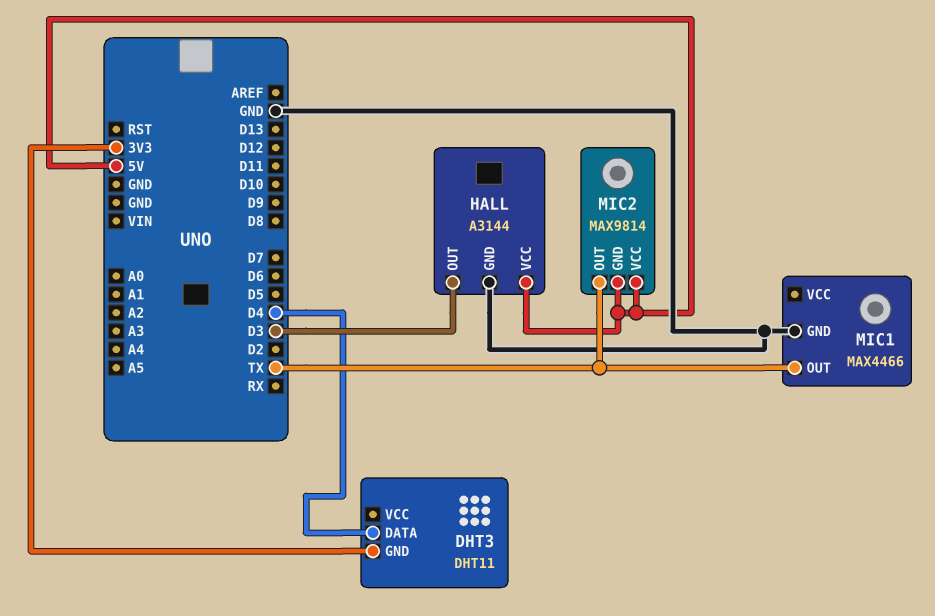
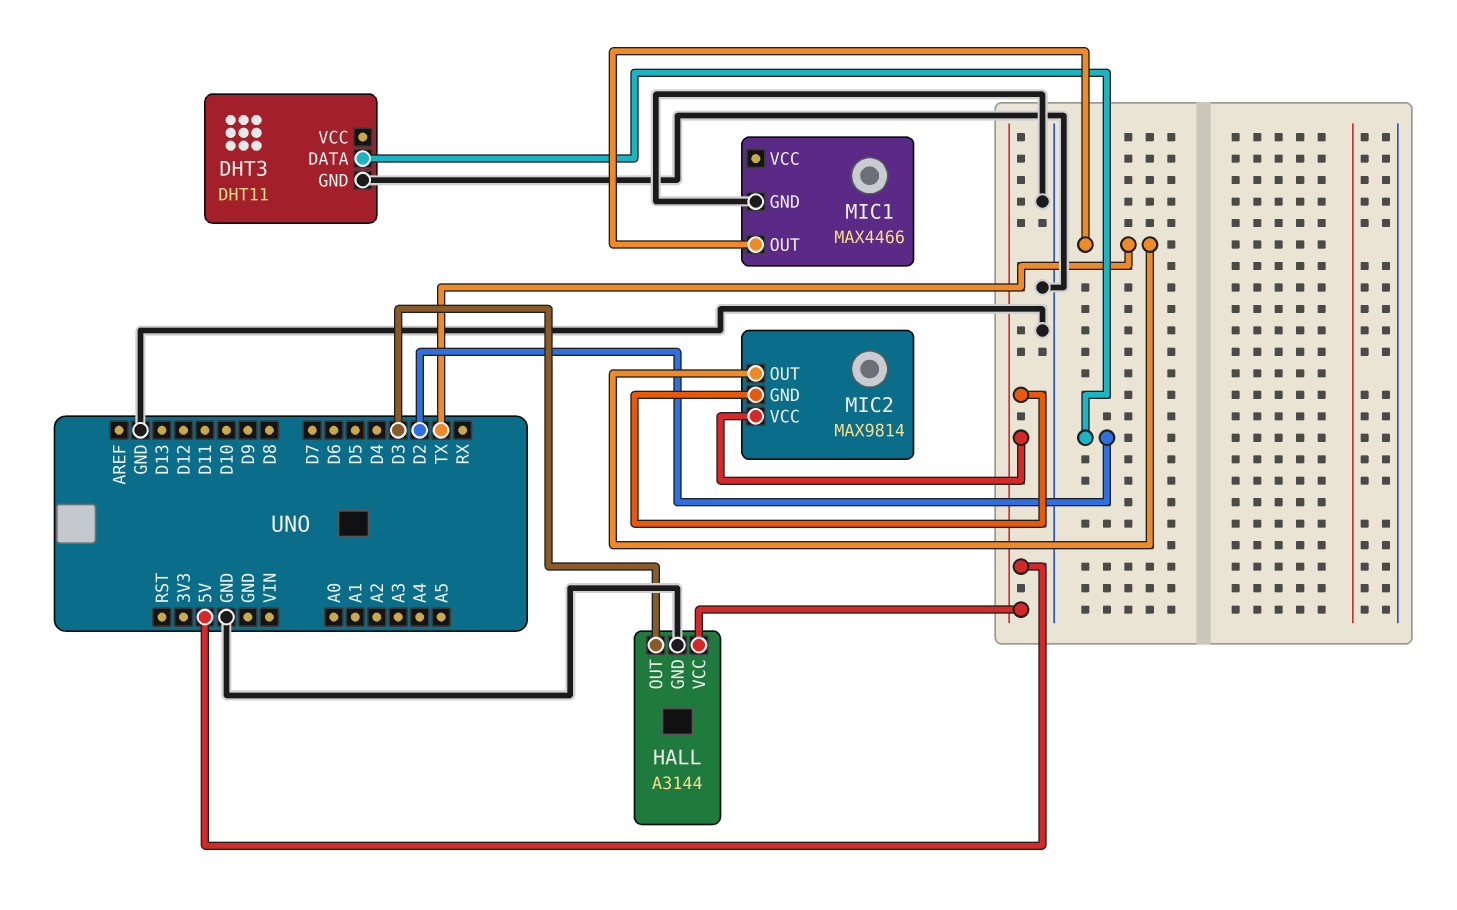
DHT3 pin DATA: D4 -> D2
DHT3 pin GND: 3V3 -> GND

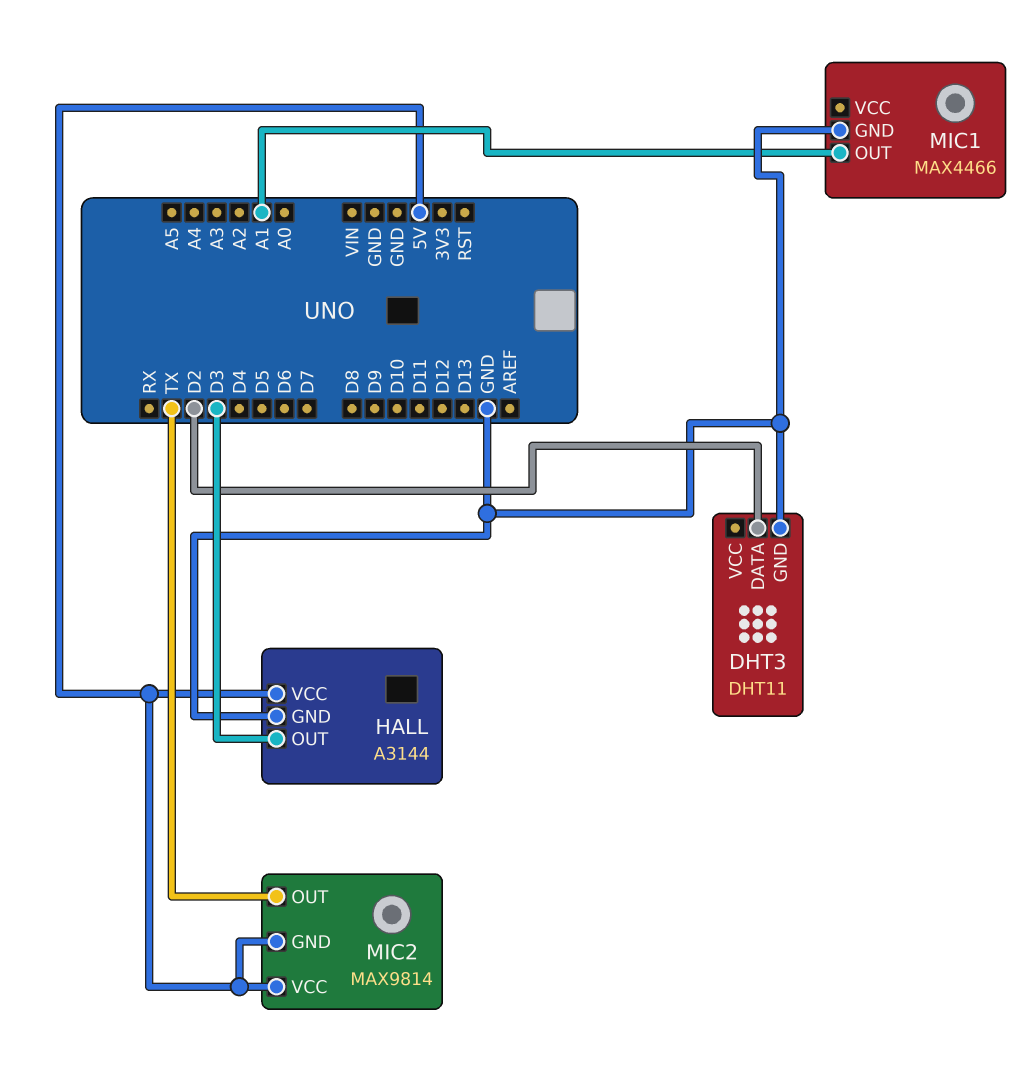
MIC1 pin OUT: TX -> A1

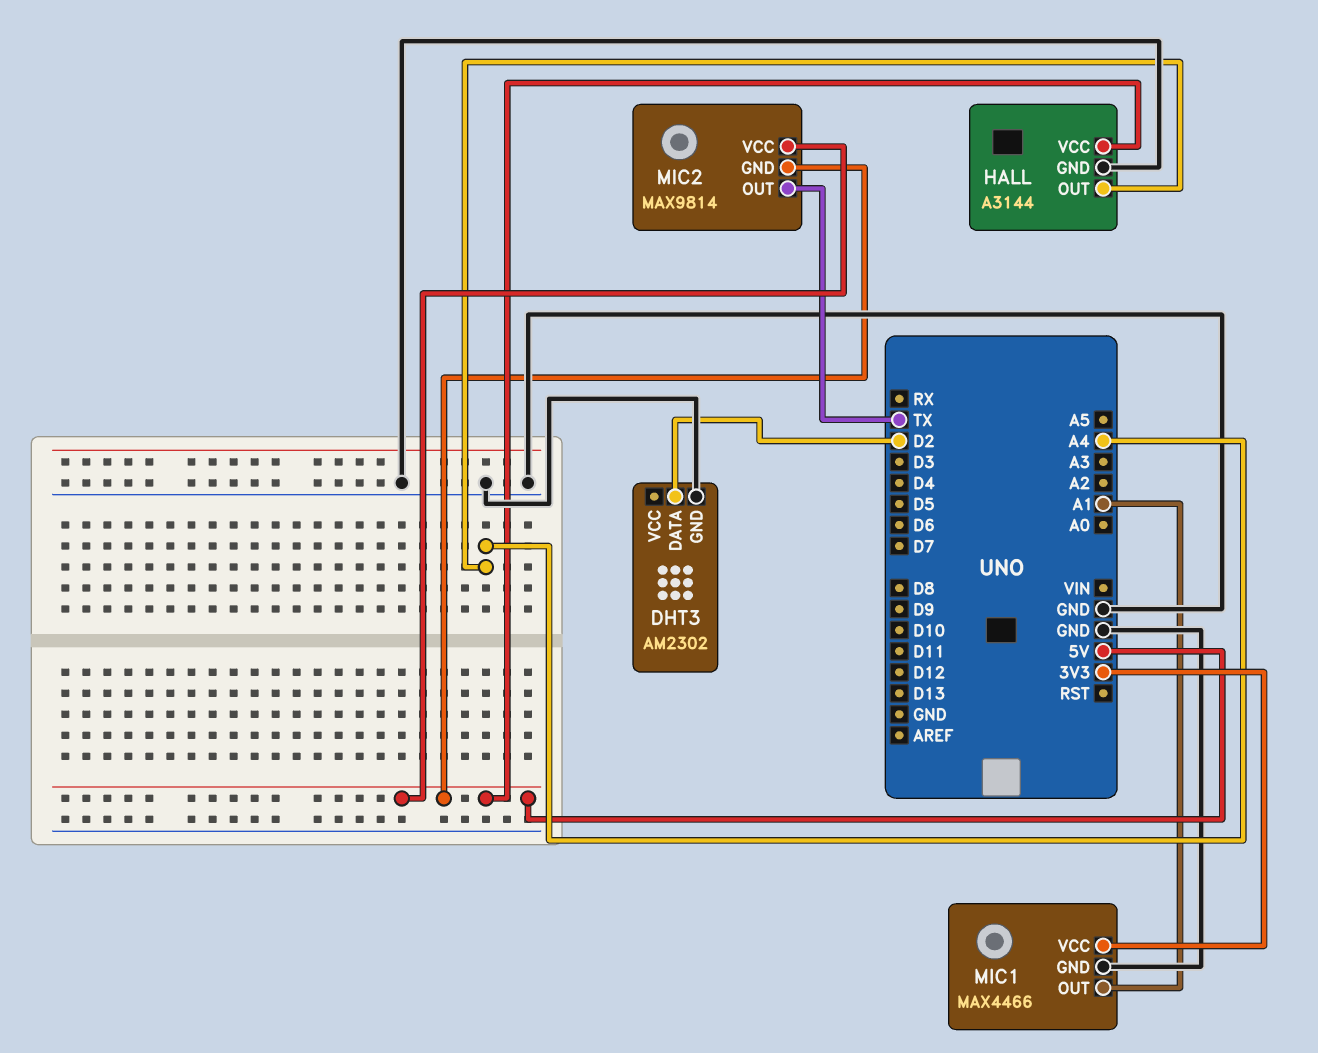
DHT3: DHT11 -> AM2302
HALL pin OUT: D3 -> A4
MIC1 pin VCC: none -> 3V3

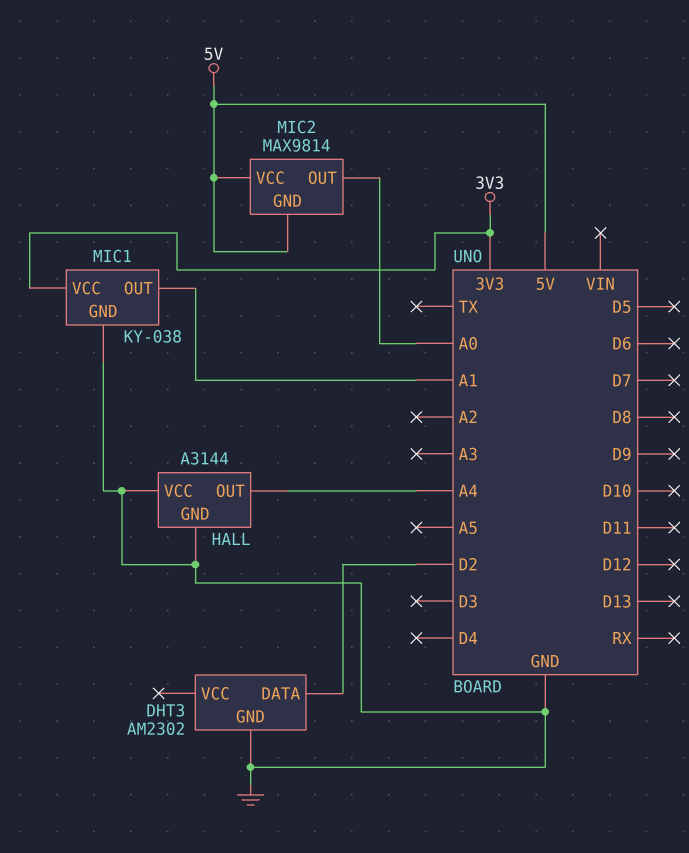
HALL pin VCC: 5V -> GND
MIC1: MAX4466 -> KY-038
MIC2 pin OUT: TX -> A0

